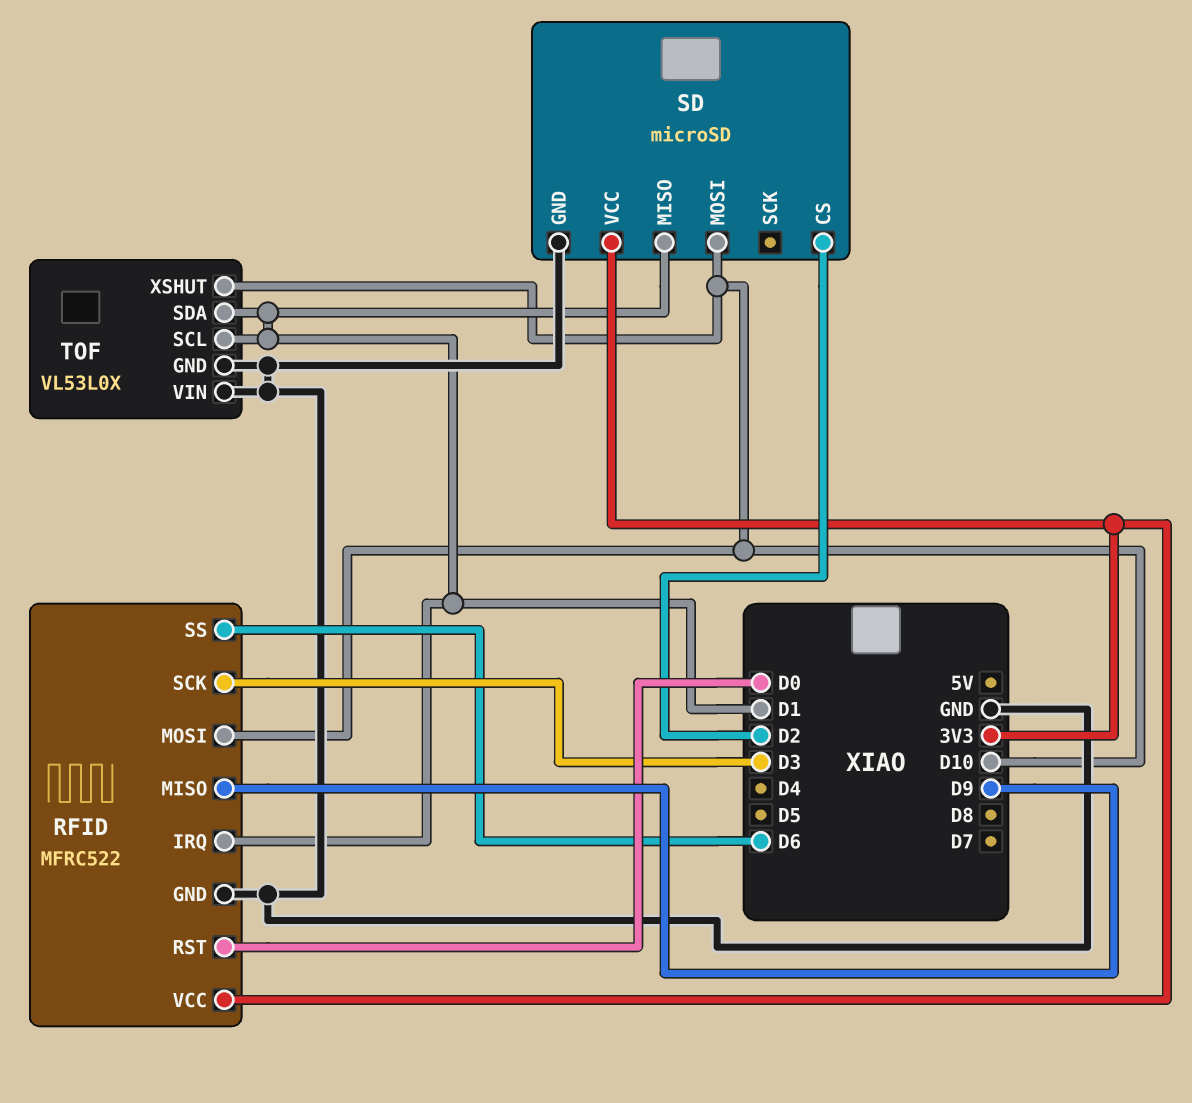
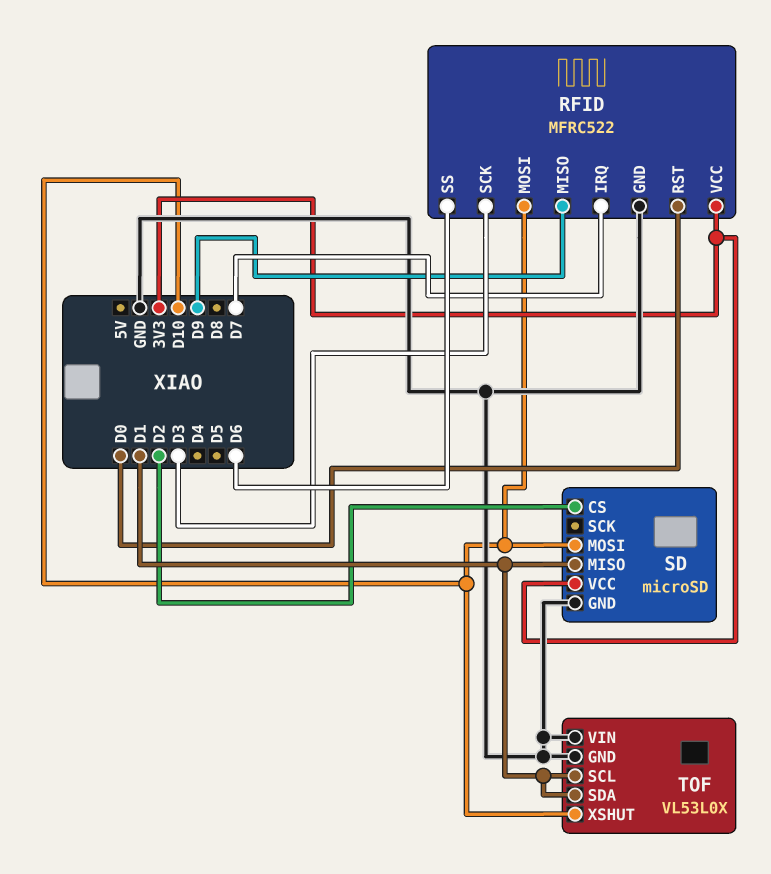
RFID pin IRQ: D1 -> D7

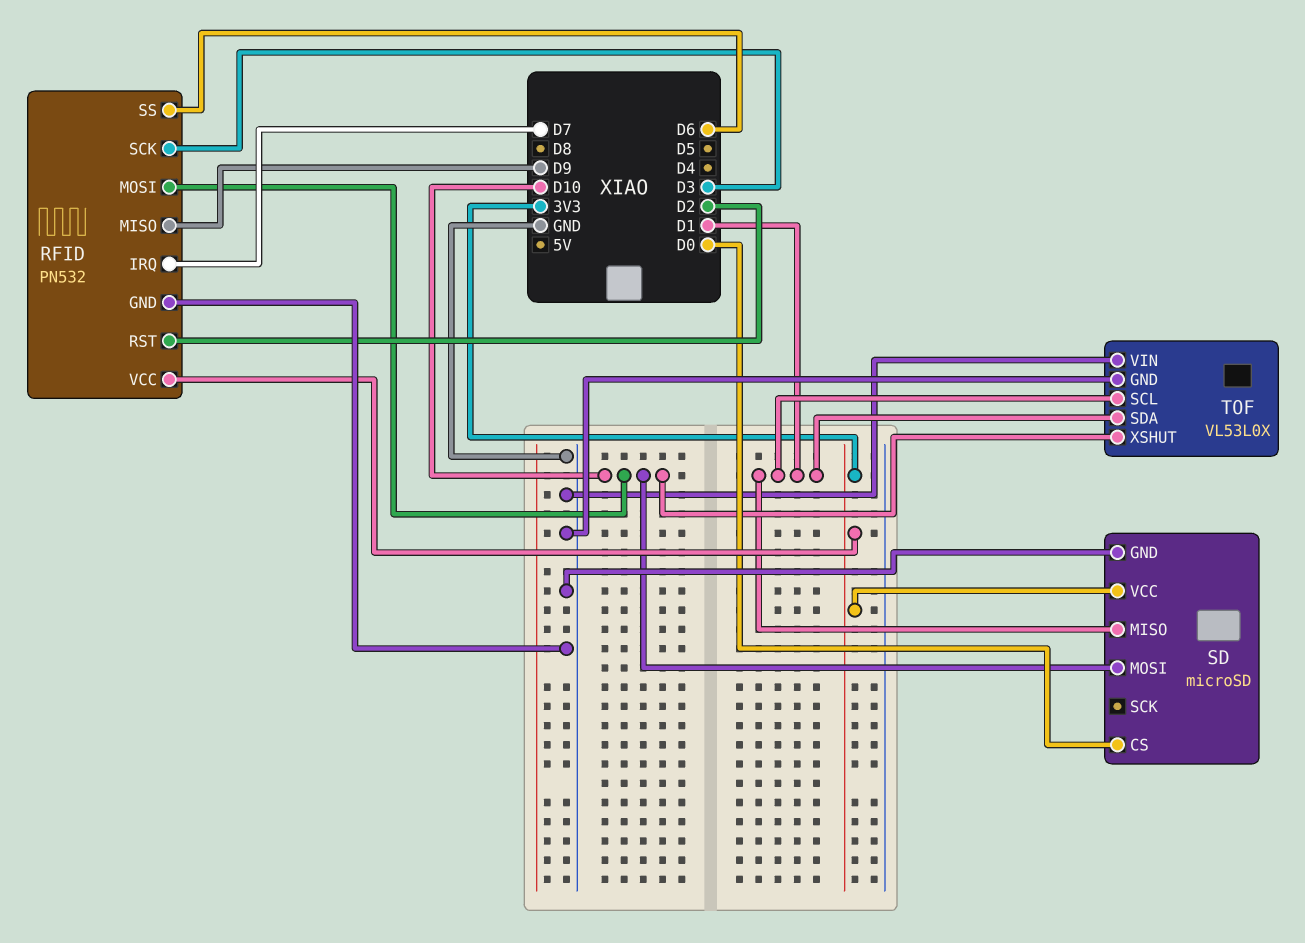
RFID: MFRC522 -> PN532
RFID pin RST: D0 -> D2
SD pin CS: D2 -> D0

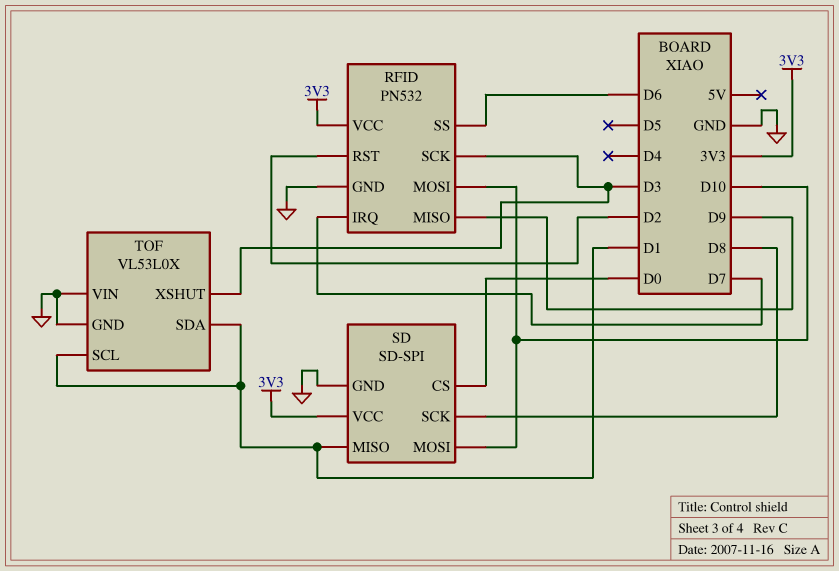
SD: microSD -> SD-SPI
SD pin SCK: none -> D8
TOF pin XSHUT: D10 -> D3

